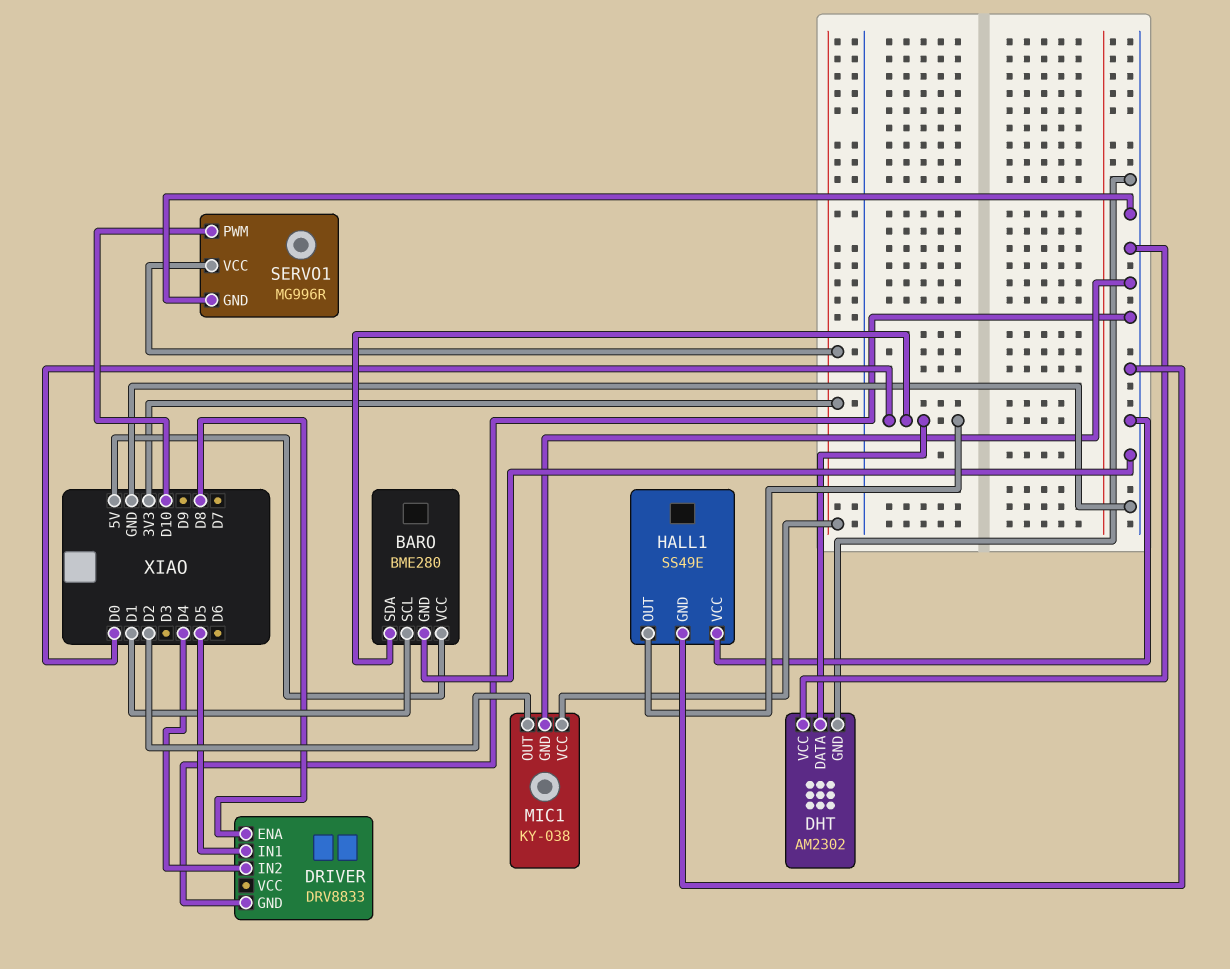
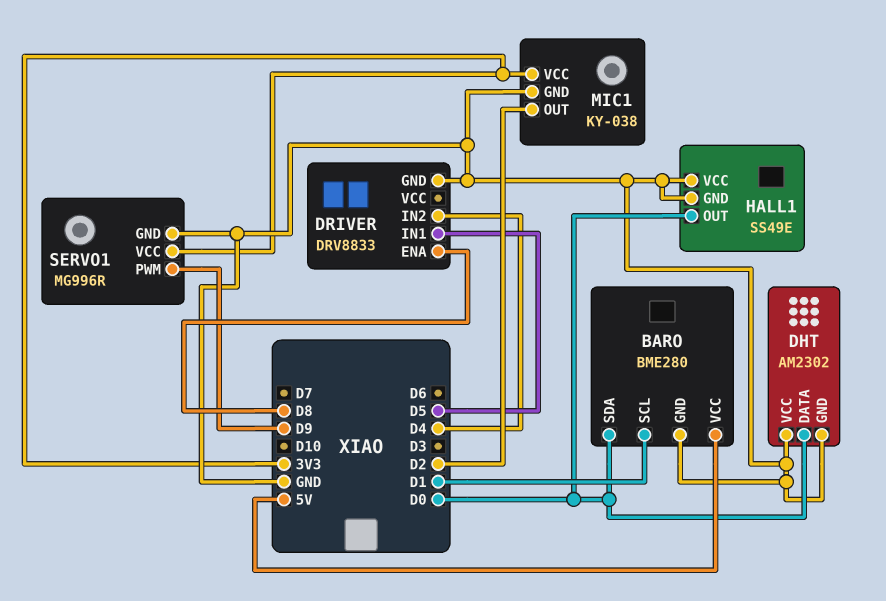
SERVO1 pin PWM: D10 -> D9

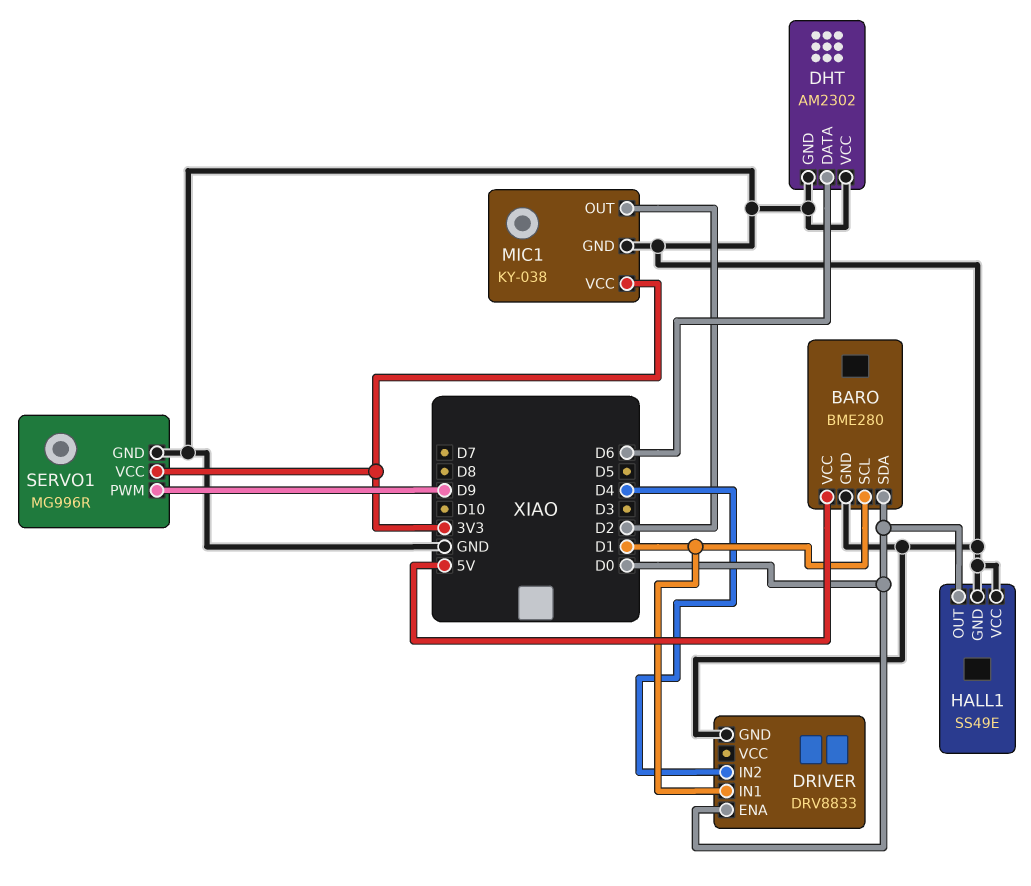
DHT pin DATA: D0 -> D6
DRIVER pin ENA: D8 -> D0
DRIVER pin IN1: D5 -> D1

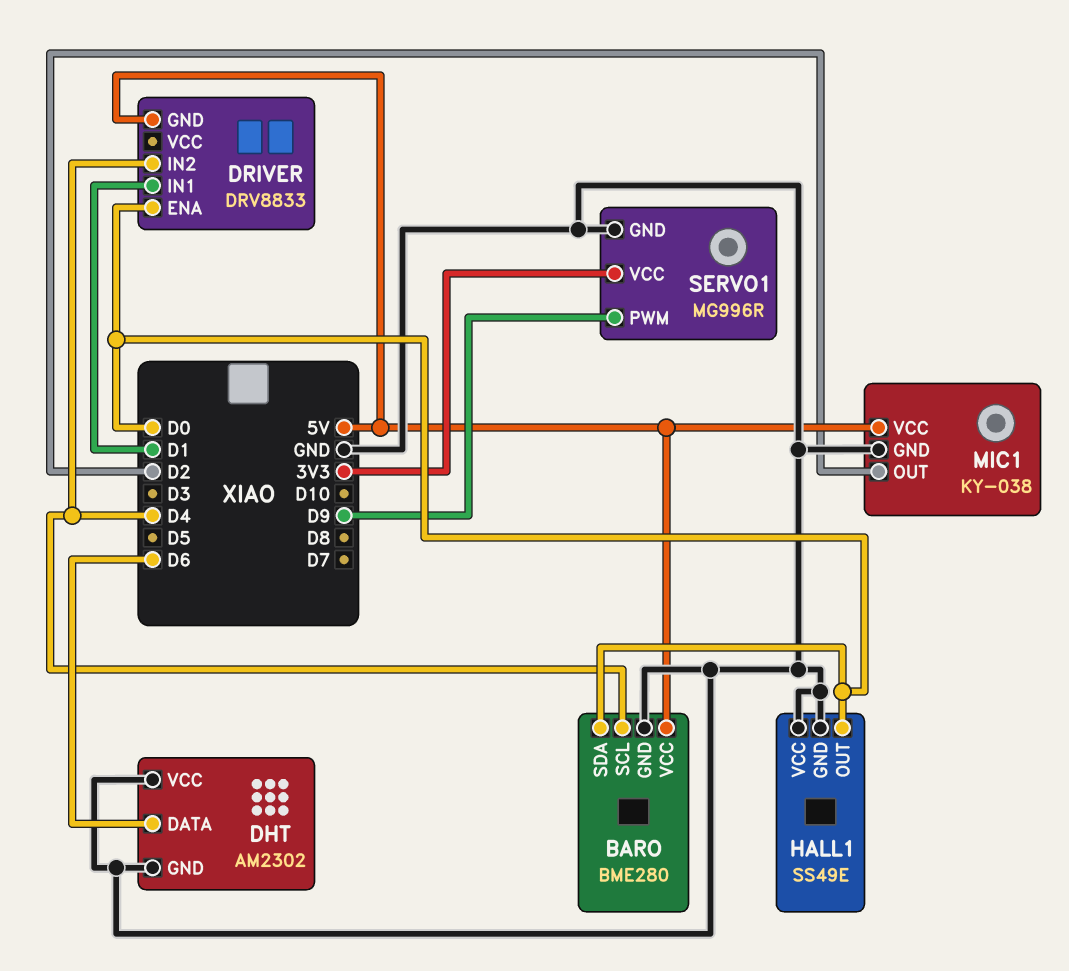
BARO pin SCL: D1 -> D4
DRIVER pin GND: GND -> 5V
MIC1 pin VCC: 3V3 -> 5V

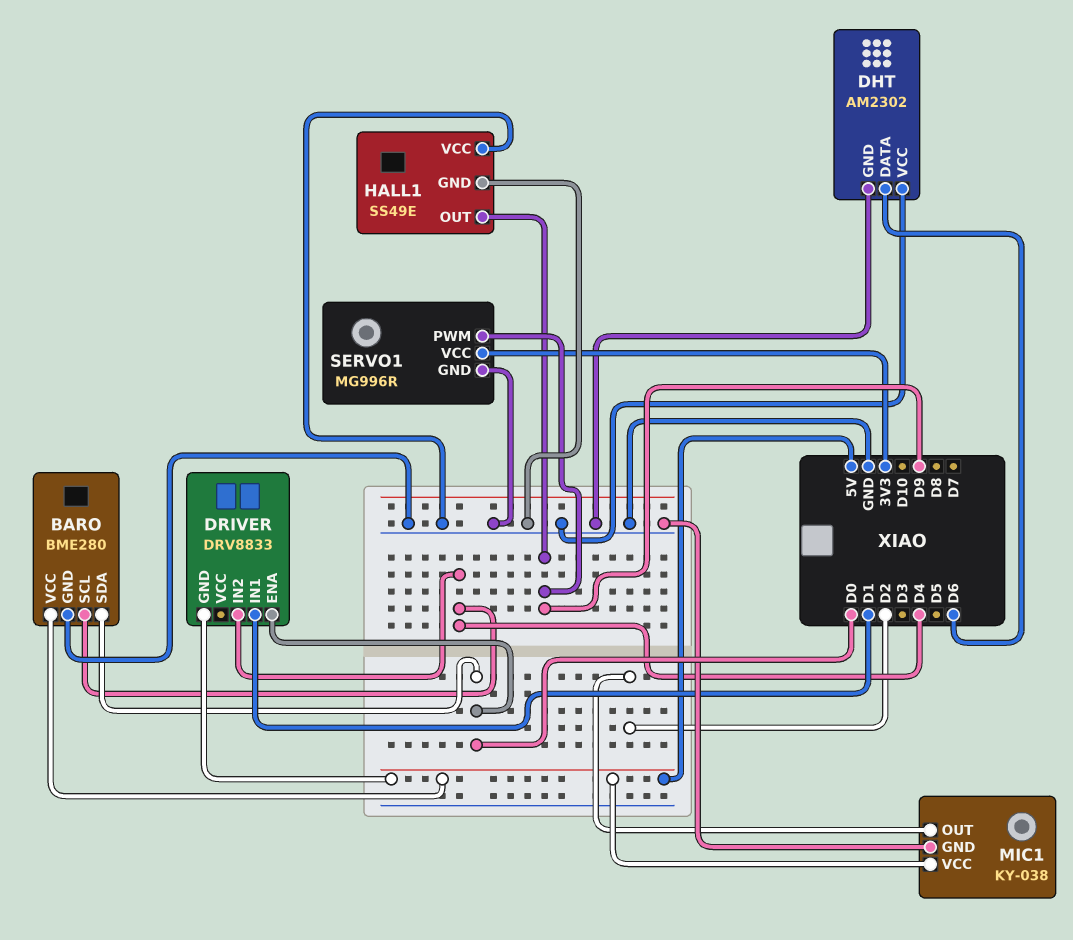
HALL1 pin OUT: D0 -> D9

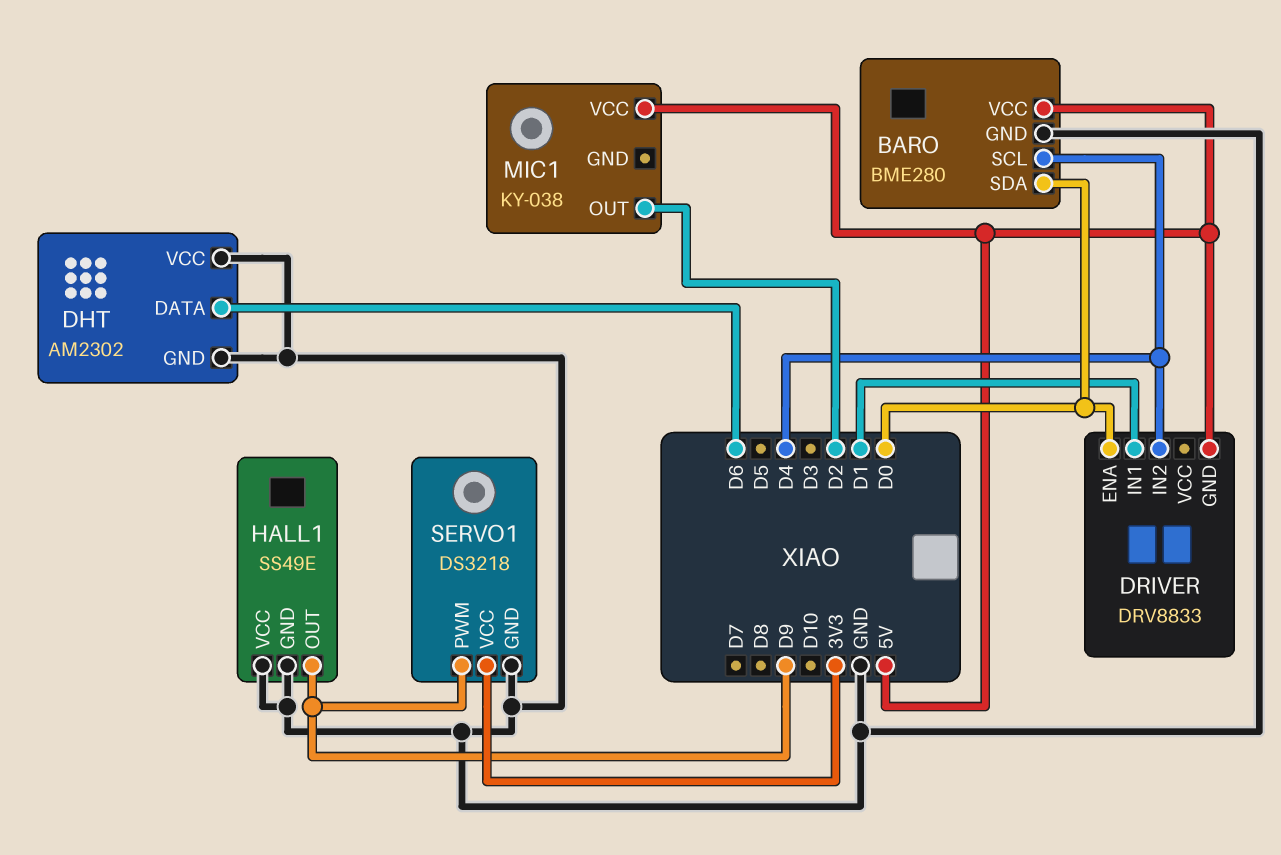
MIC1 pin GND: GND -> none
SERVO1: MG996R -> DS3218

